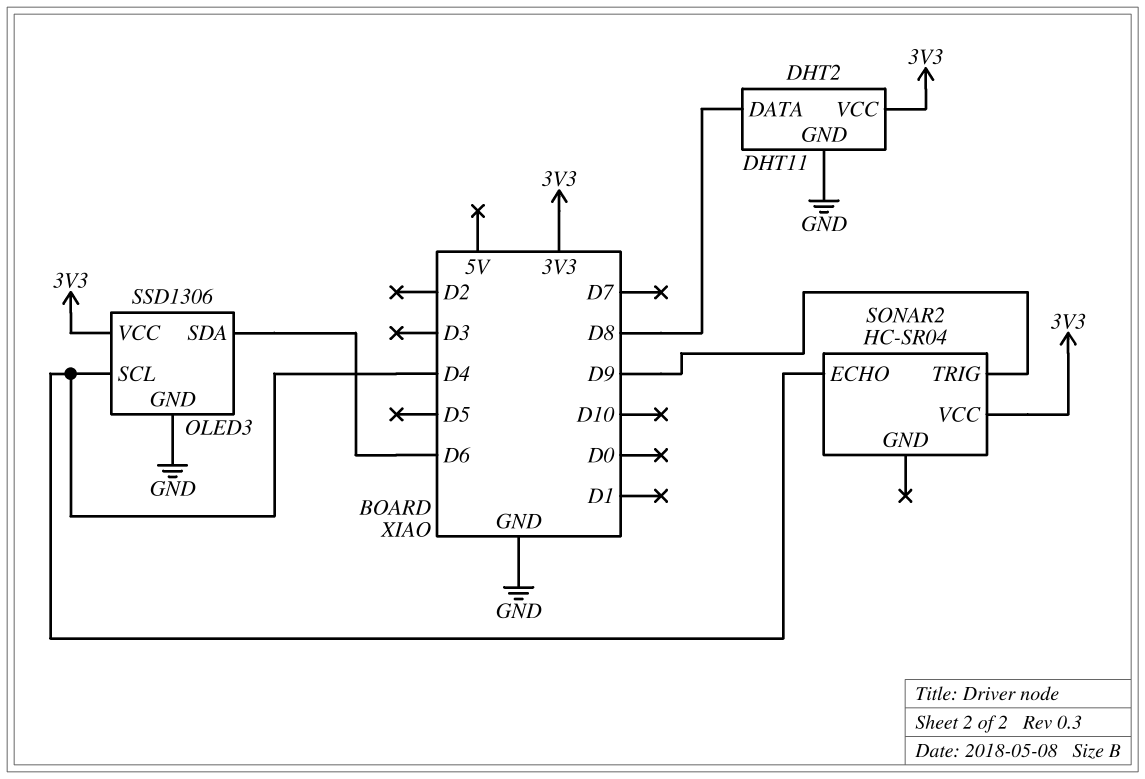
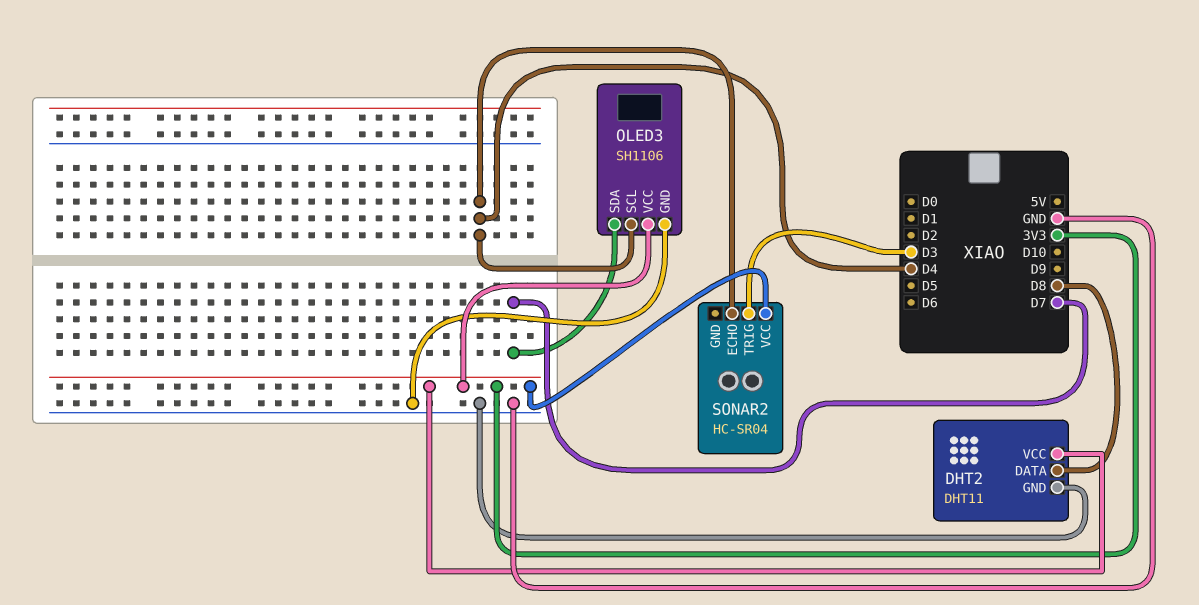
OLED3: SSD1306 -> SH1106
OLED3 pin SDA: D6 -> D7
SONAR2 pin TRIG: D9 -> D3

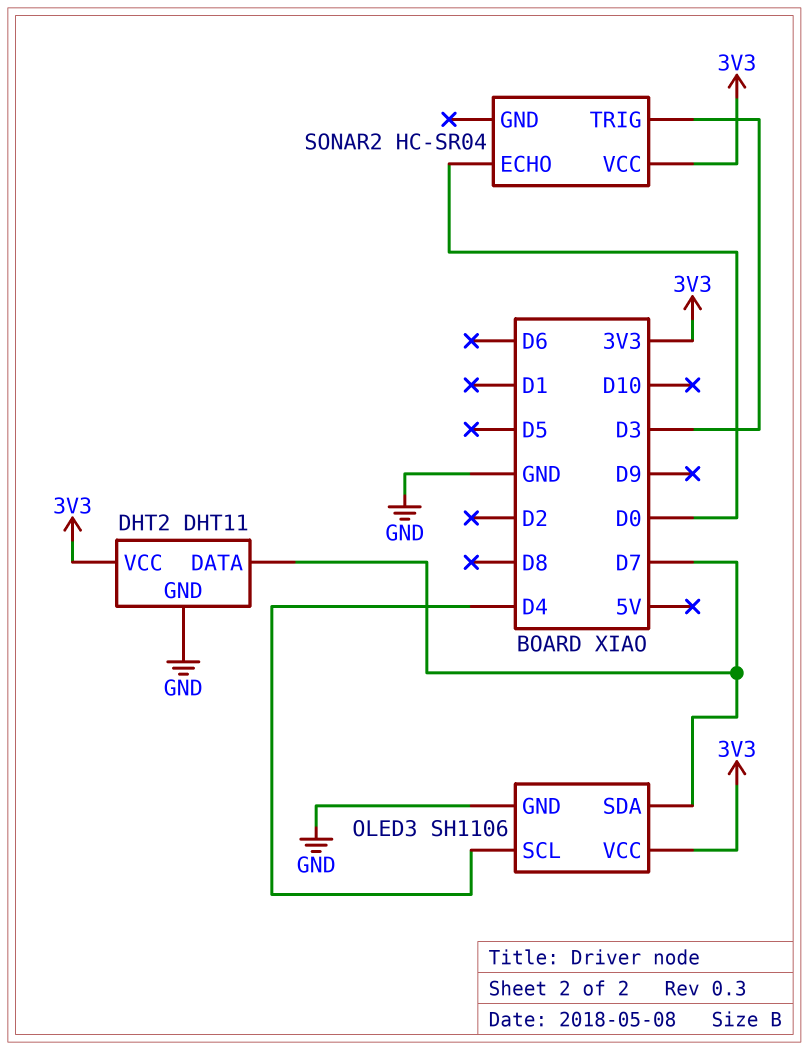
DHT2 pin DATA: D8 -> D7
SONAR2 pin ECHO: D4 -> D0

